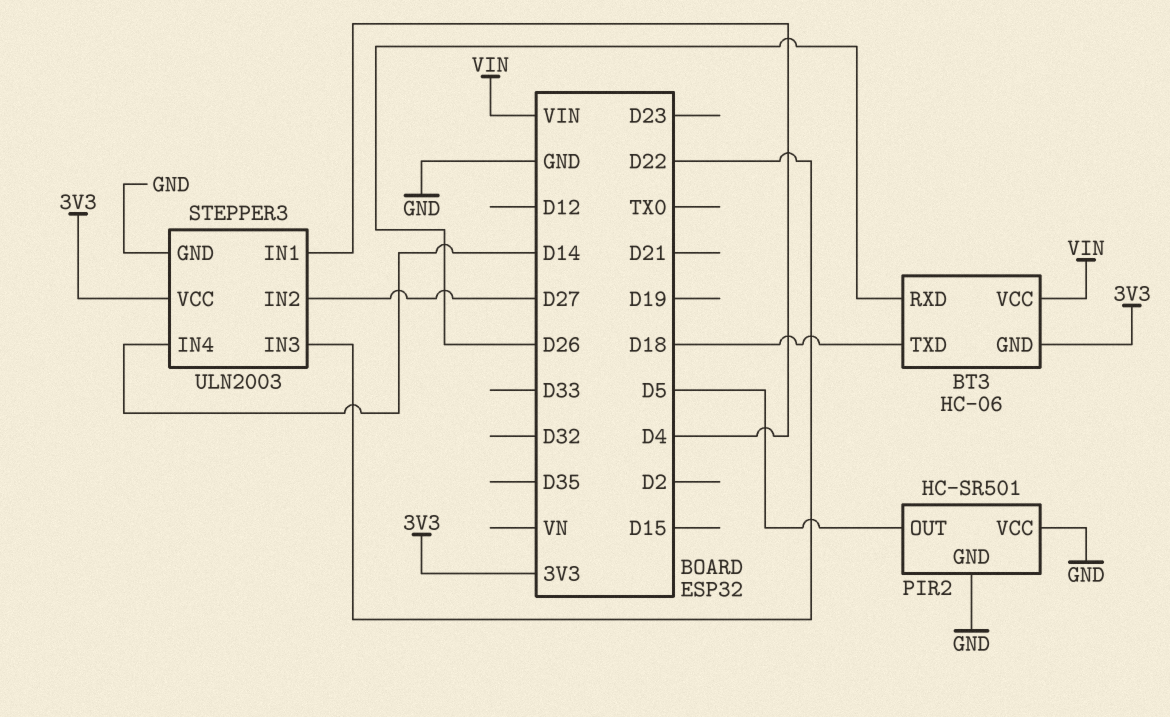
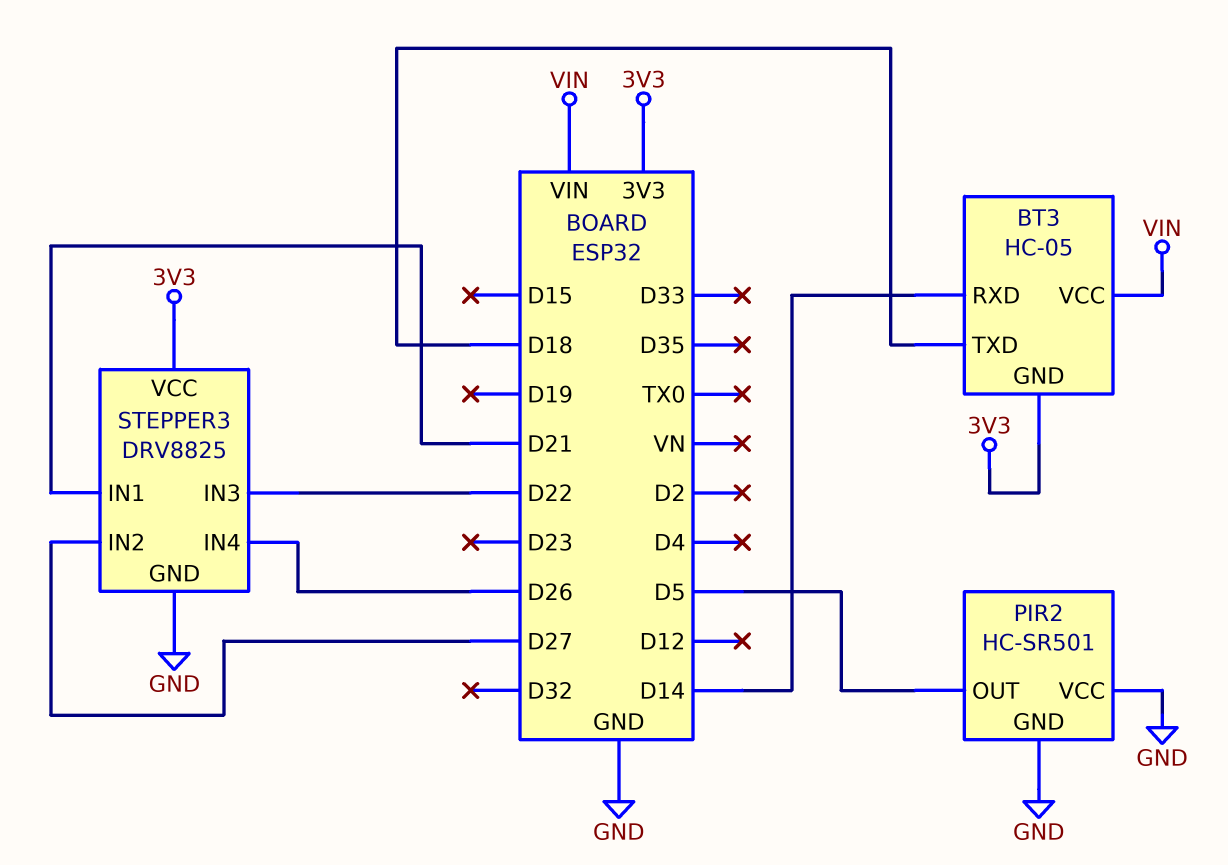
BT3: HC-06 -> HC-05
BT3 pin RXD: D26 -> D14
STEPPER3: ULN2003 -> DRV8825
STEPPER3 pin IN1: D4 -> D21
STEPPER3 pin IN4: D14 -> D26

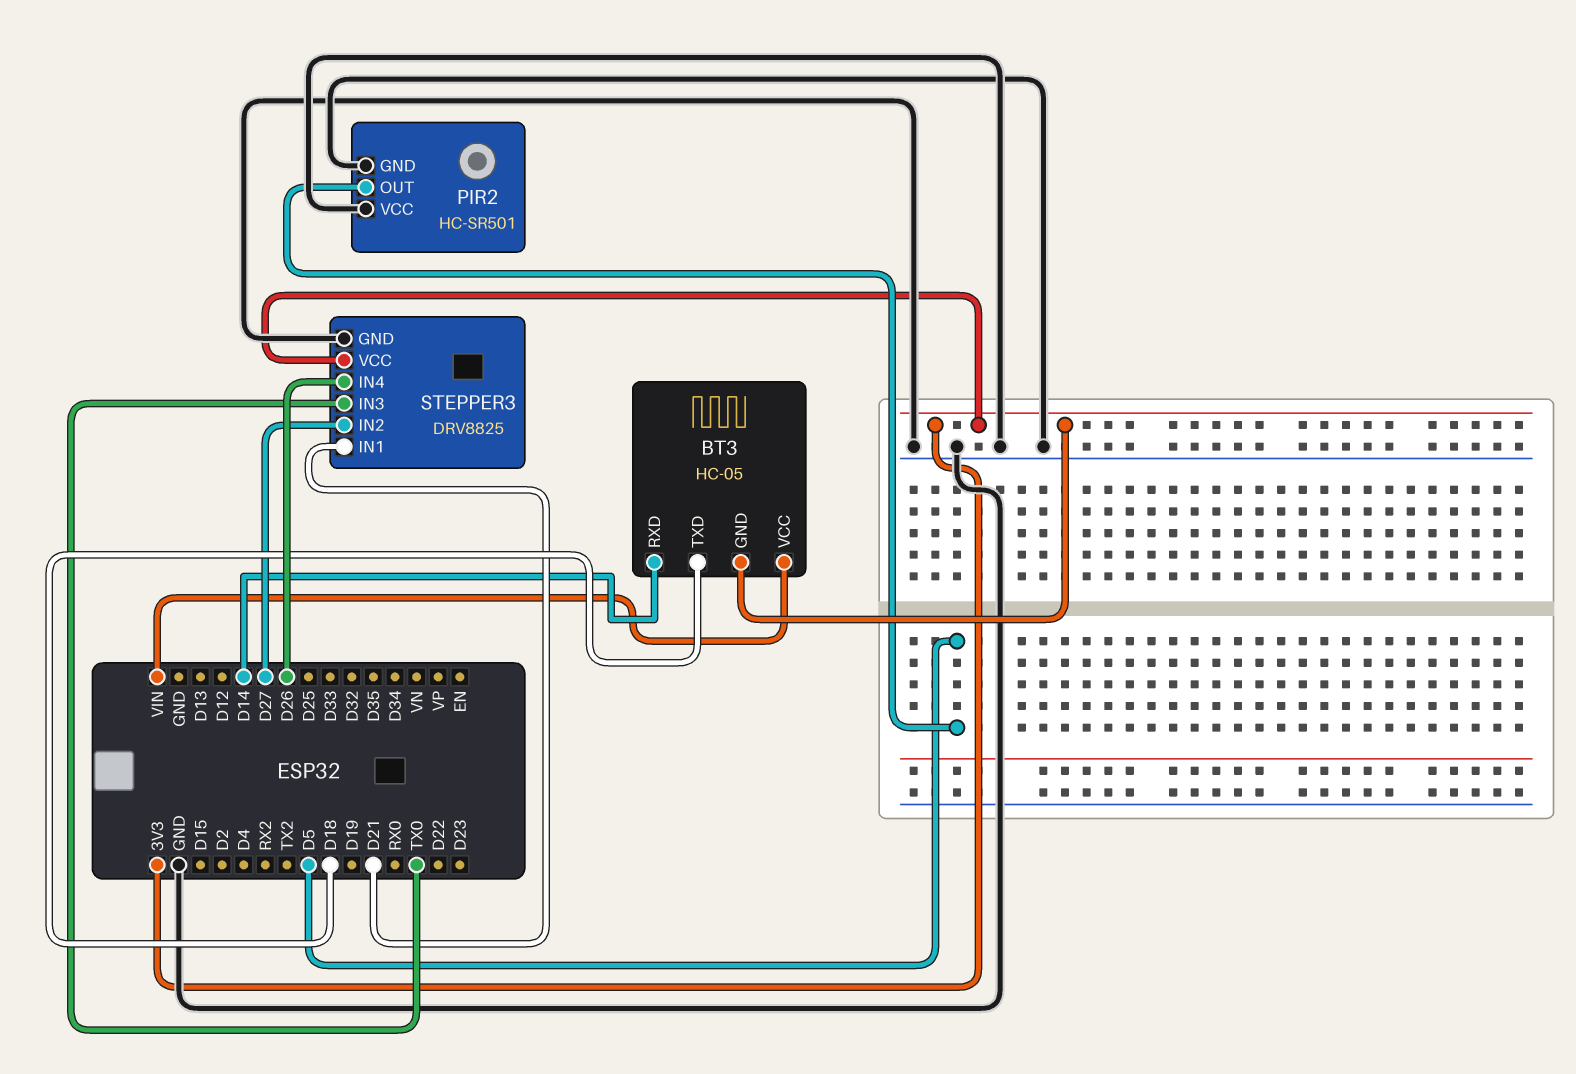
STEPPER3 pin IN3: D22 -> TX0

